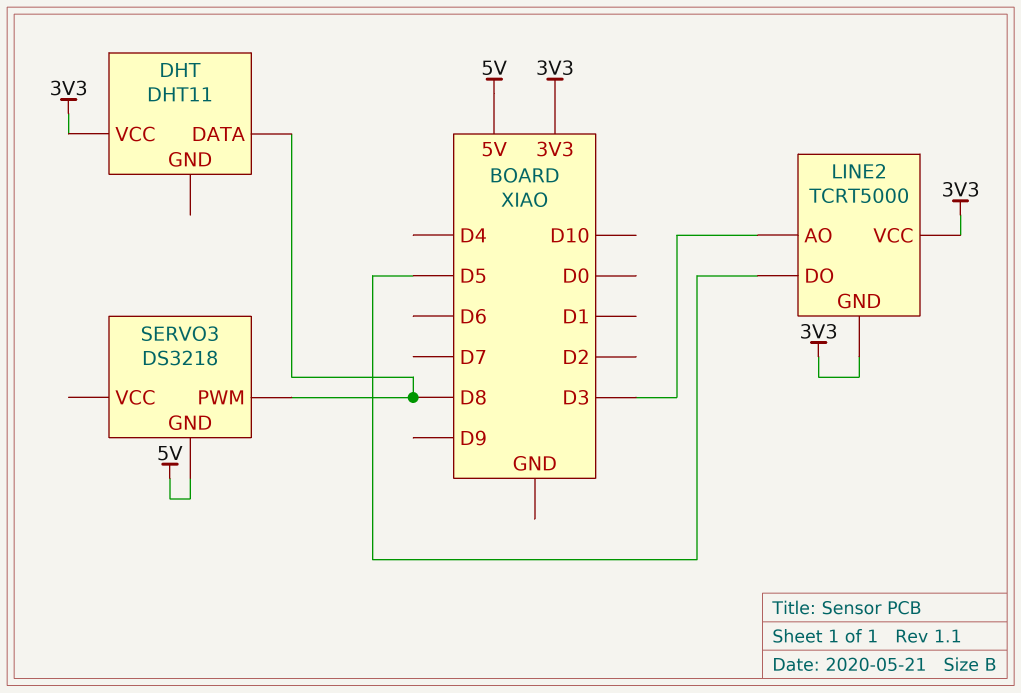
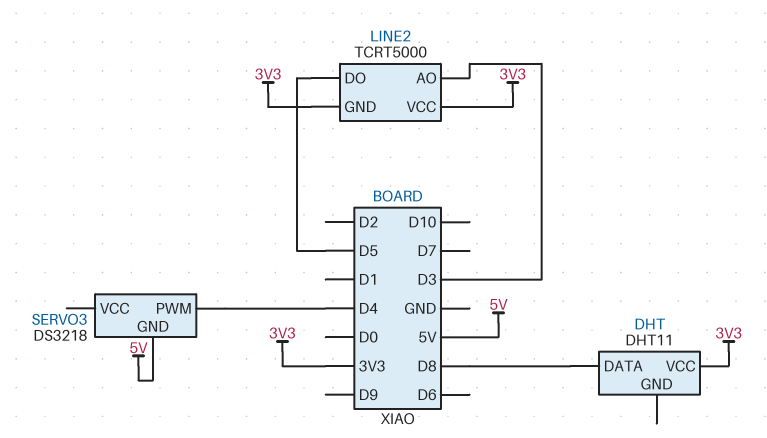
SERVO3 pin PWM: D8 -> D4

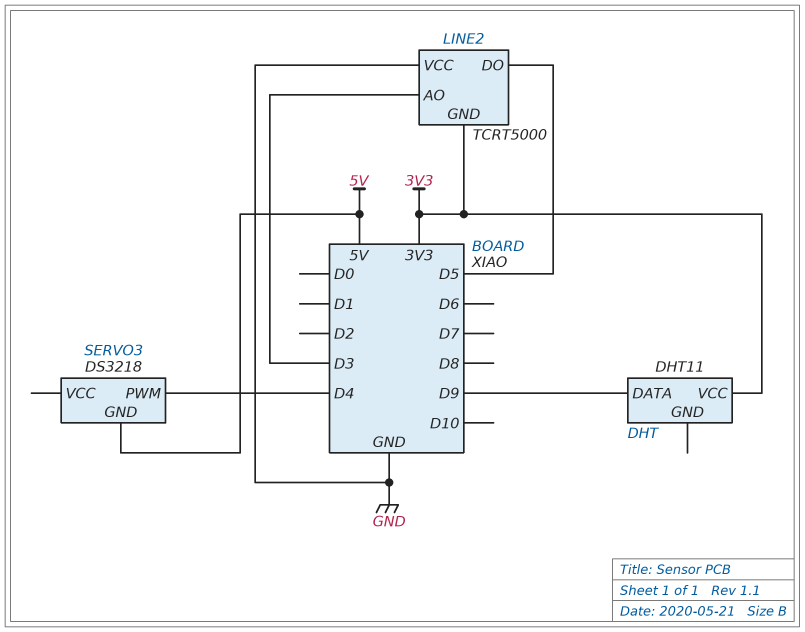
DHT pin DATA: D8 -> D9
LINE2 pin VCC: 3V3 -> GND

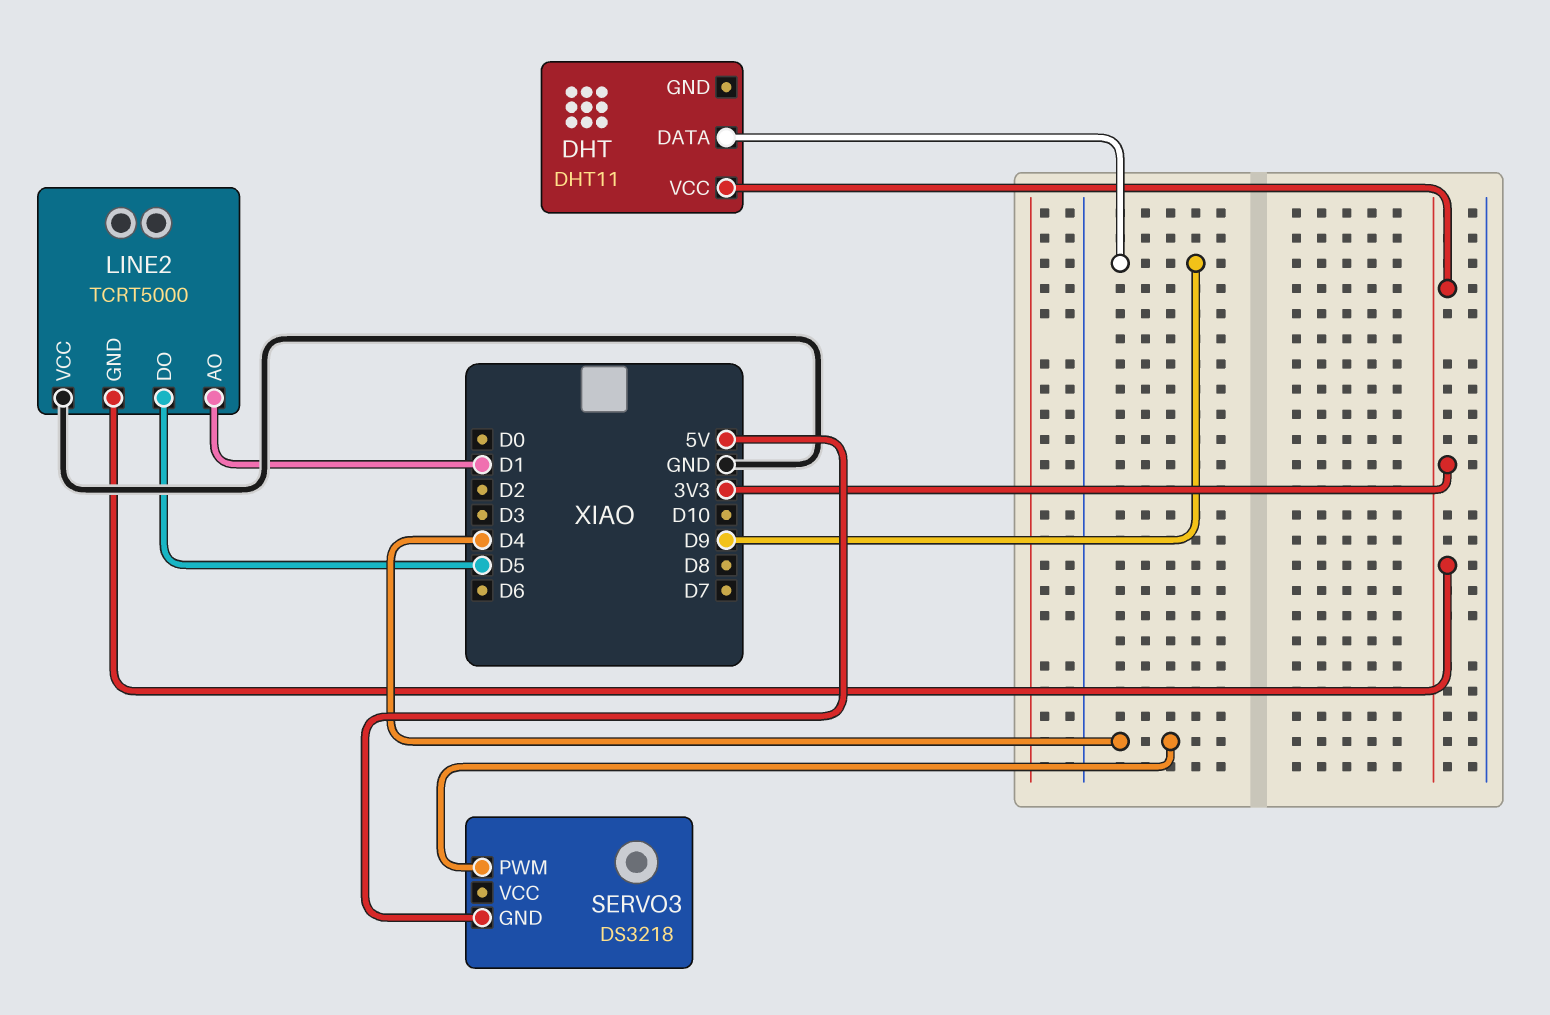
LINE2 pin AO: D3 -> D1

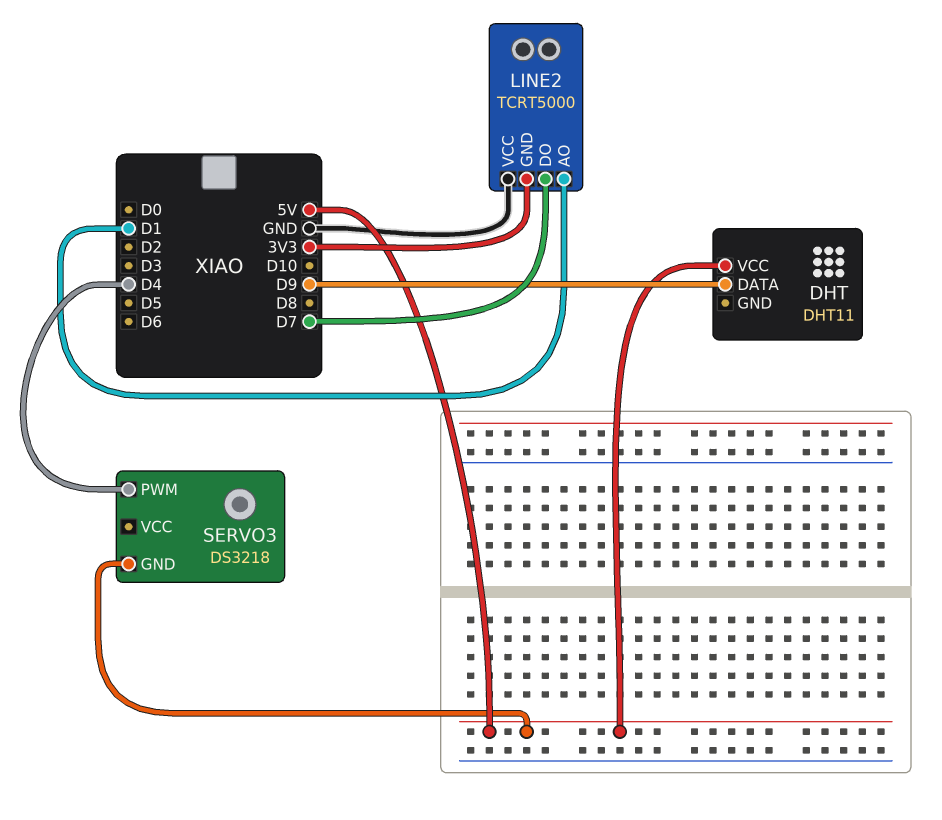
DHT pin VCC: 3V3 -> 5V
LINE2 pin DO: D5 -> D7

